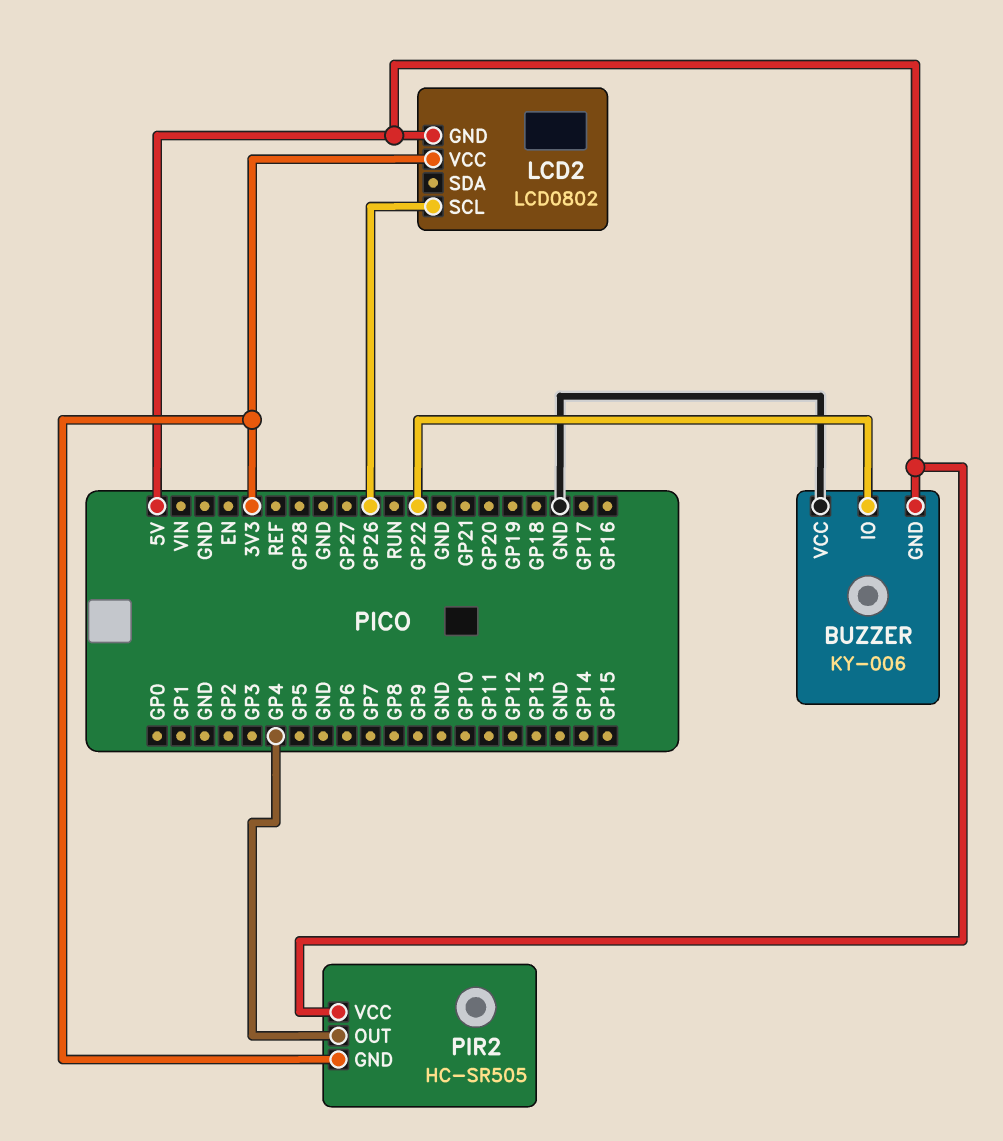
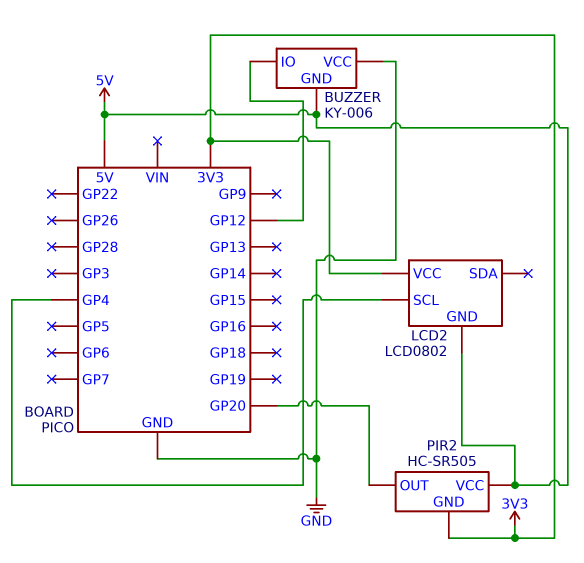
BUZZER pin IO: GP22 -> GP12
LCD2 pin SCL: GP26 -> GP4
PIR2 pin OUT: GP4 -> GP20

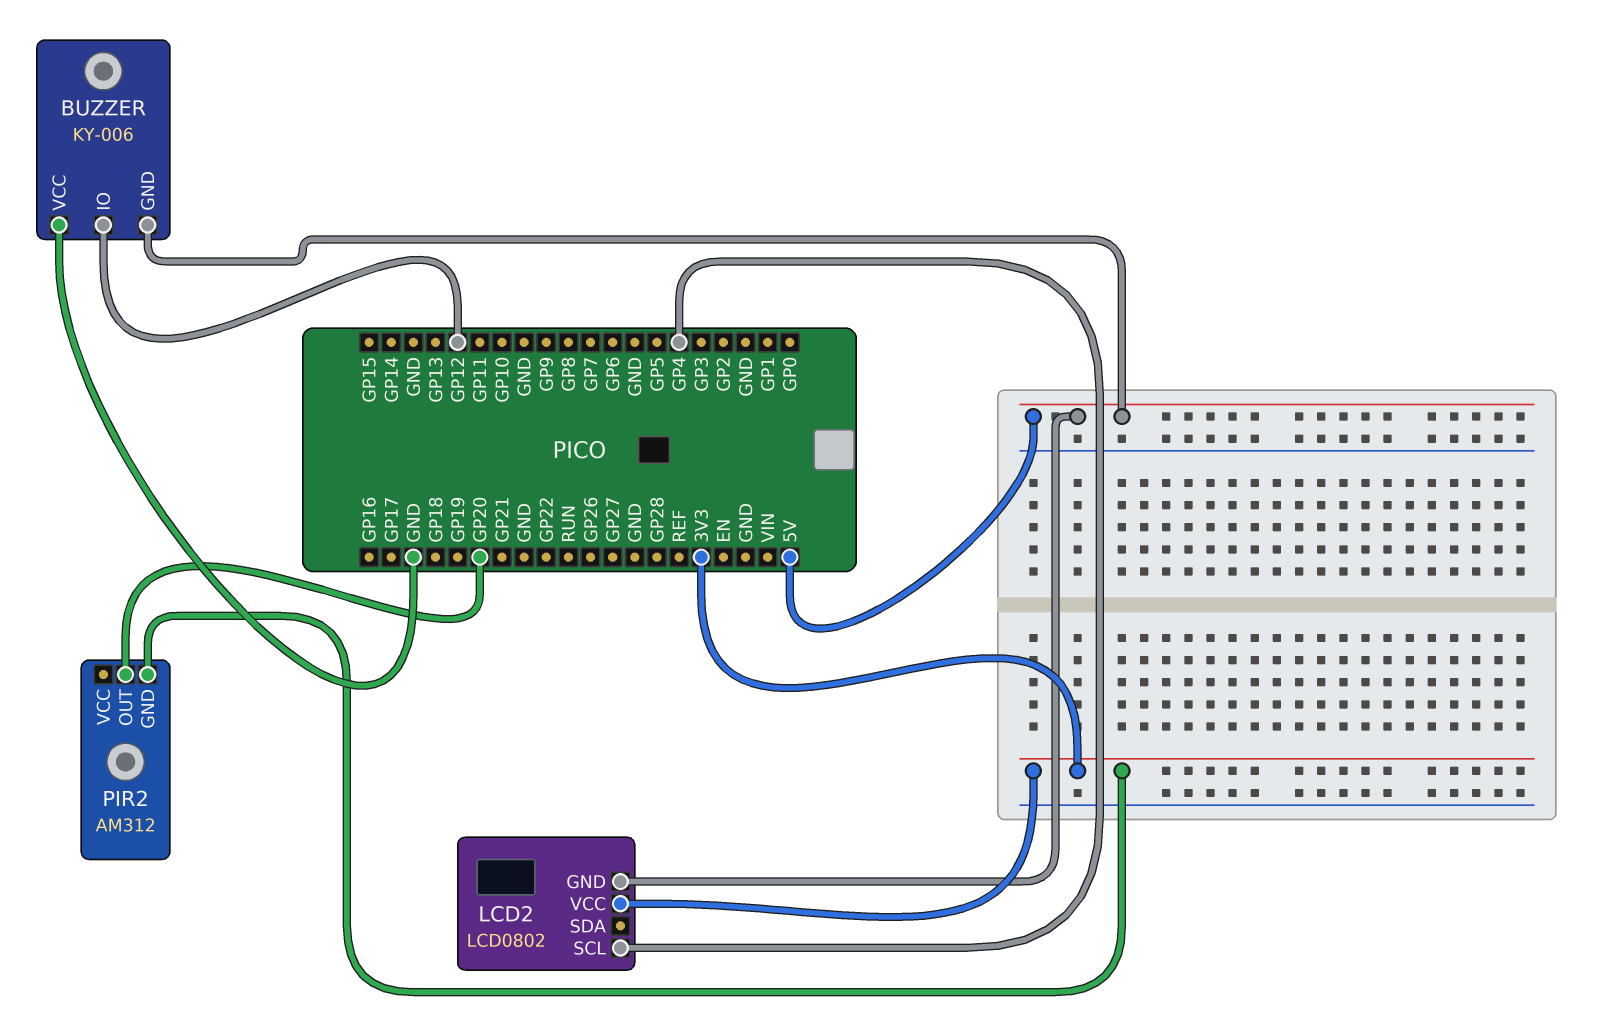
PIR2: HC-SR505 -> AM312
PIR2 pin VCC: 5V -> none

